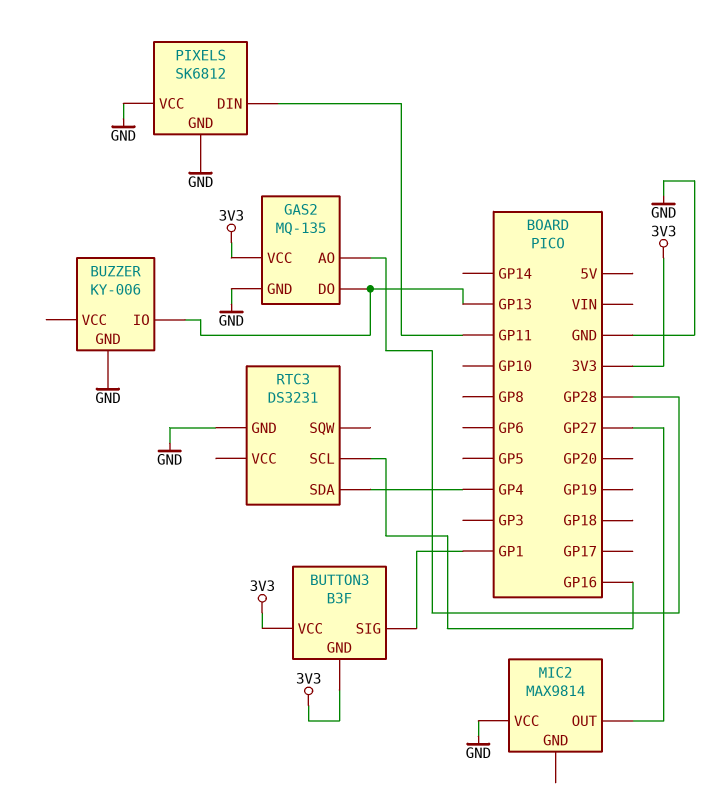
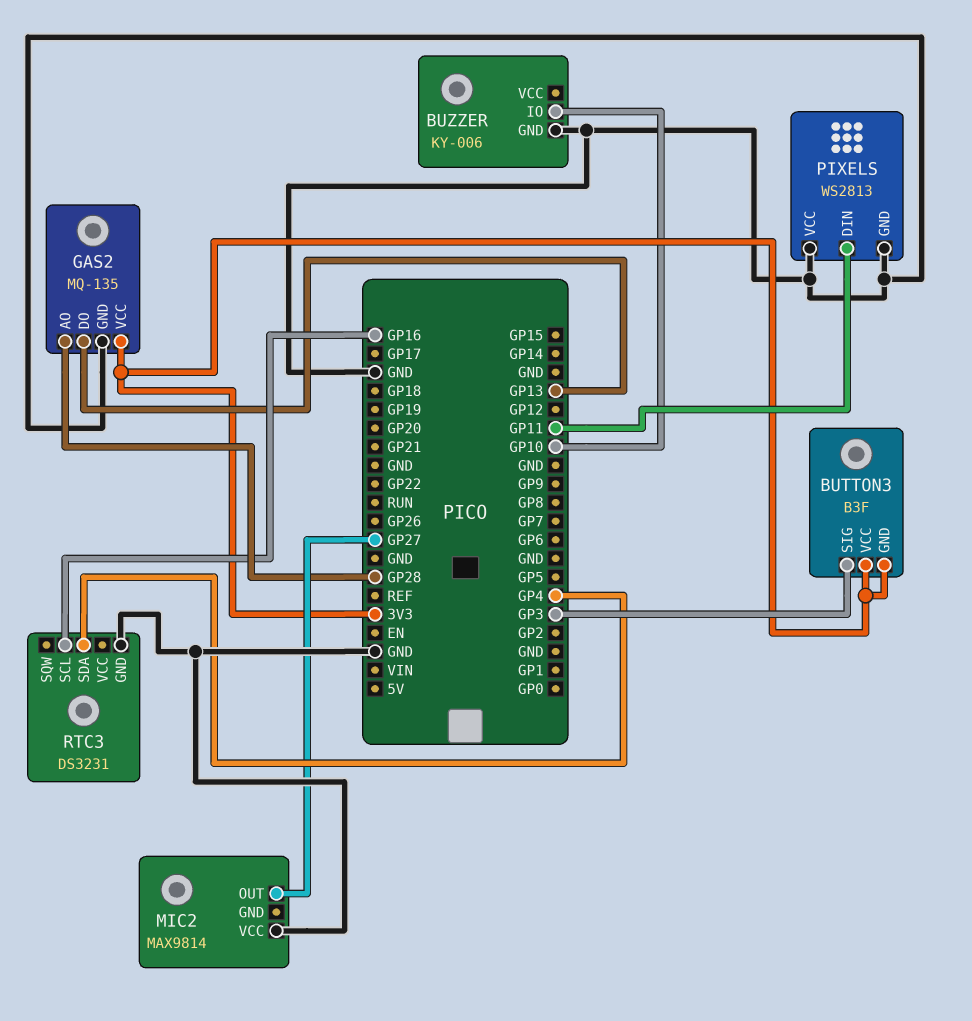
BUTTON3 pin SIG: GP1 -> GP3
BUZZER pin IO: GP13 -> GP10
PIXELS: SK6812 -> WS2813

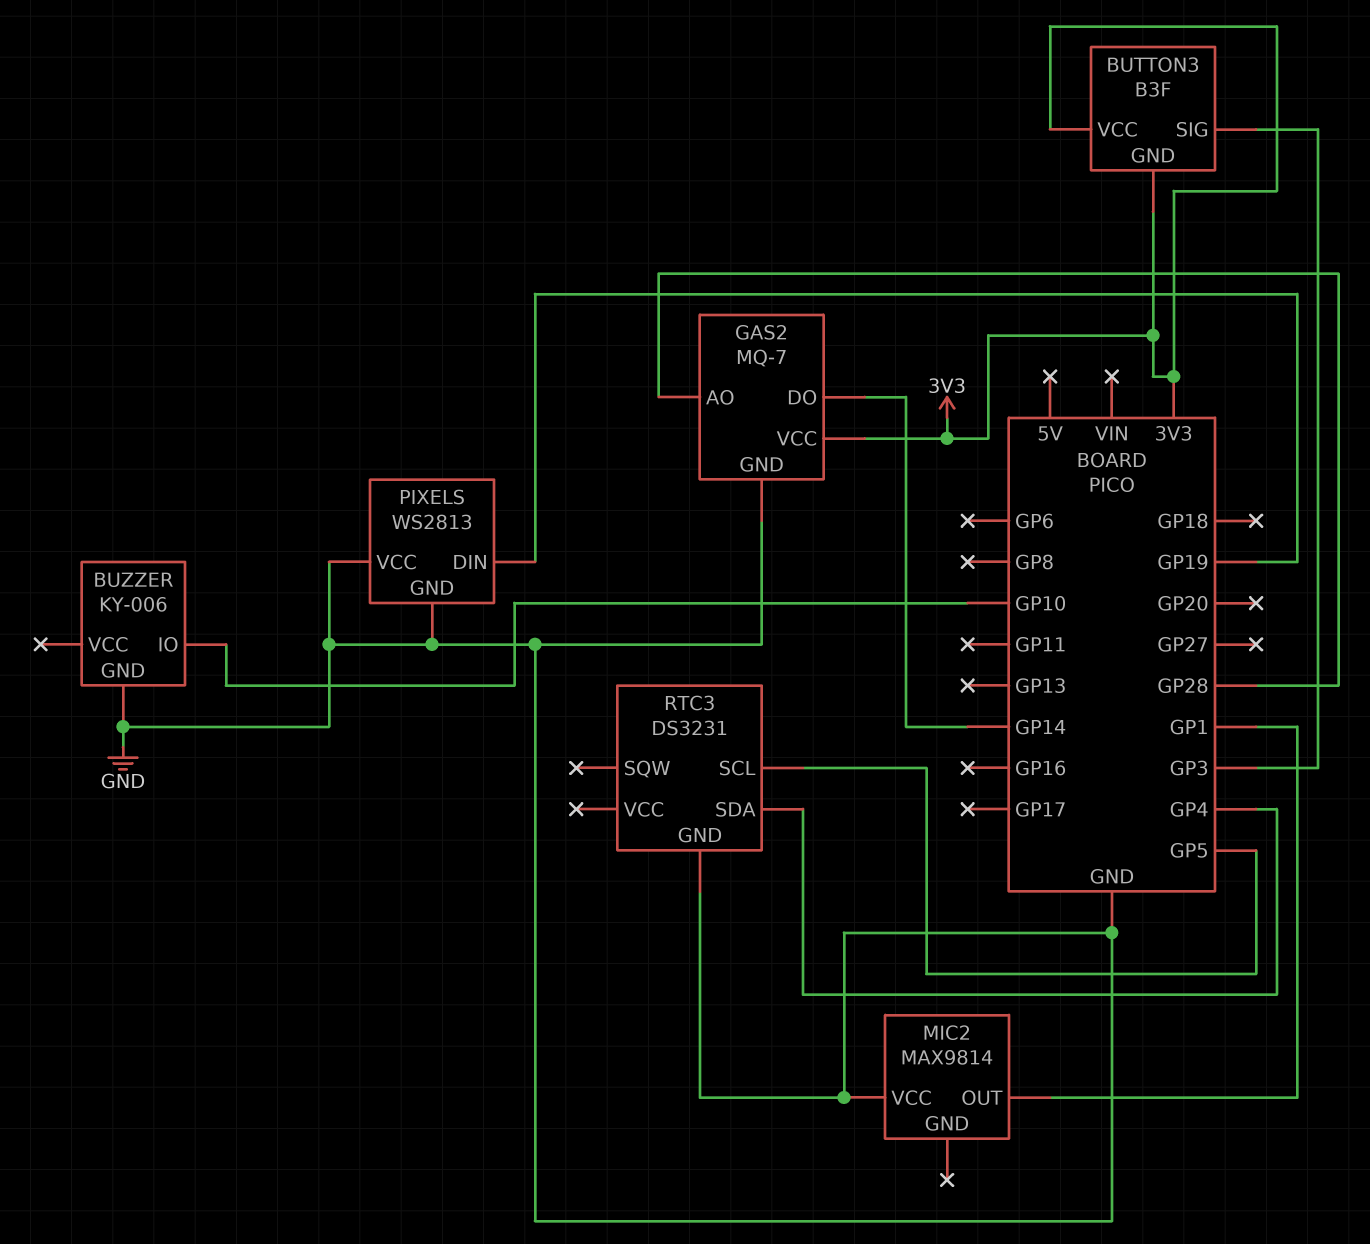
GAS2: MQ-135 -> MQ-7
GAS2 pin DO: GP13 -> GP14
MIC2 pin OUT: GP27 -> GP1
PIXELS pin DIN: GP11 -> GP19
RTC3 pin SCL: GP16 -> GP5

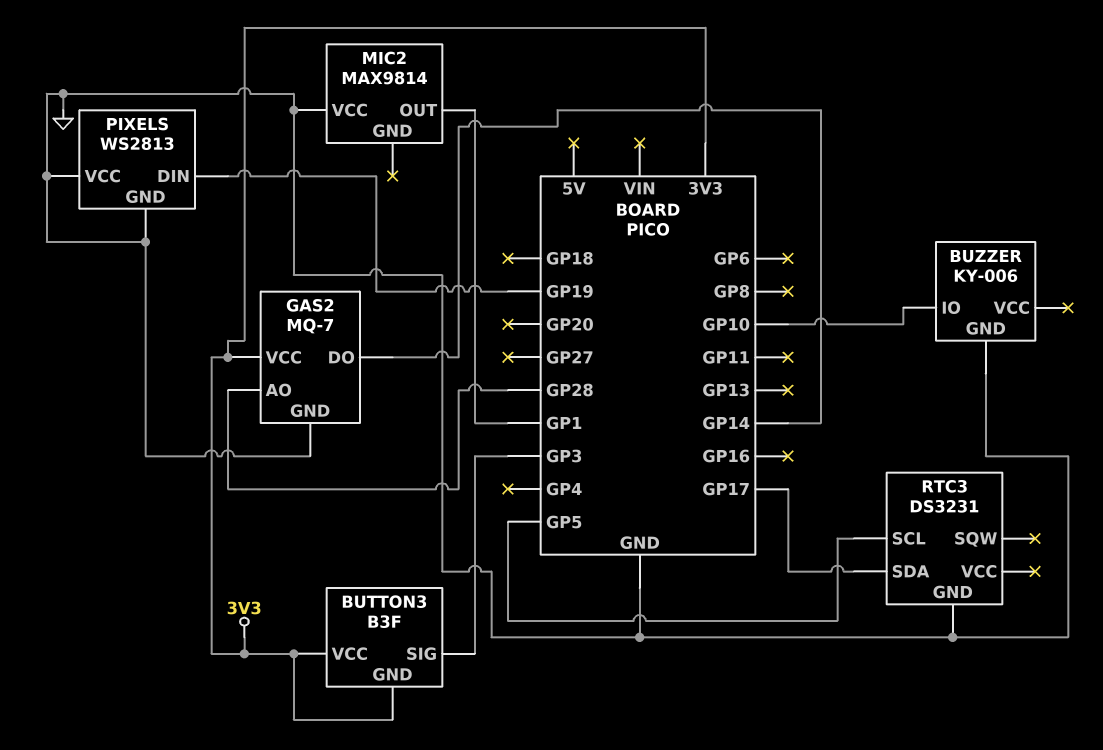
RTC3 pin SDA: GP4 -> GP17

